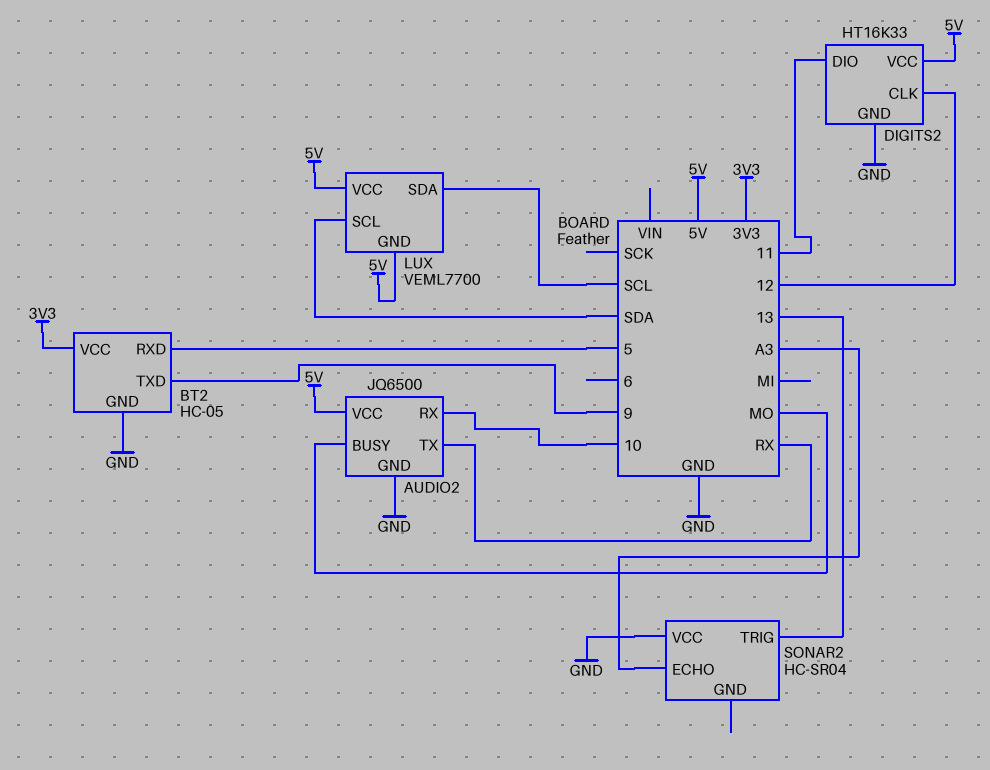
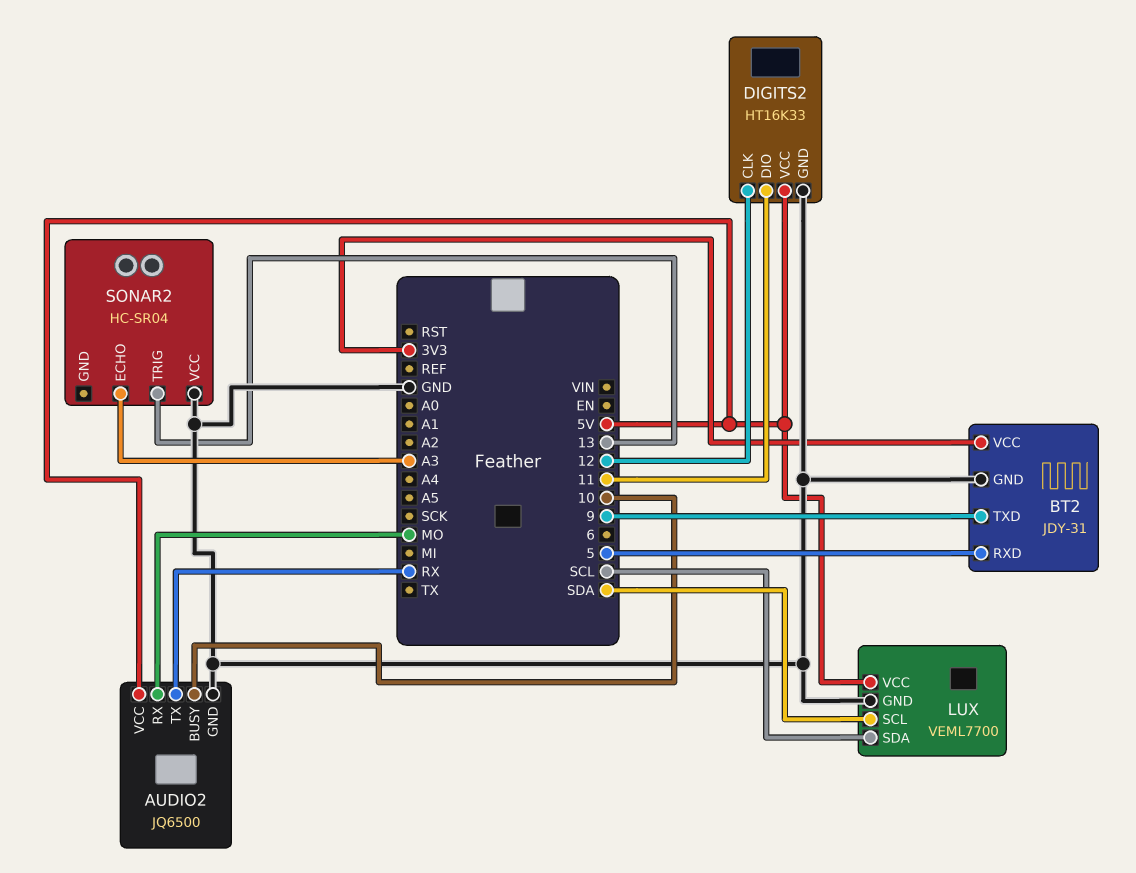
AUDIO2 pin BUSY: MO -> 10
AUDIO2 pin RX: 10 -> MO
BT2: HC-05 -> JDY-31
LUX pin GND: 5V -> GND

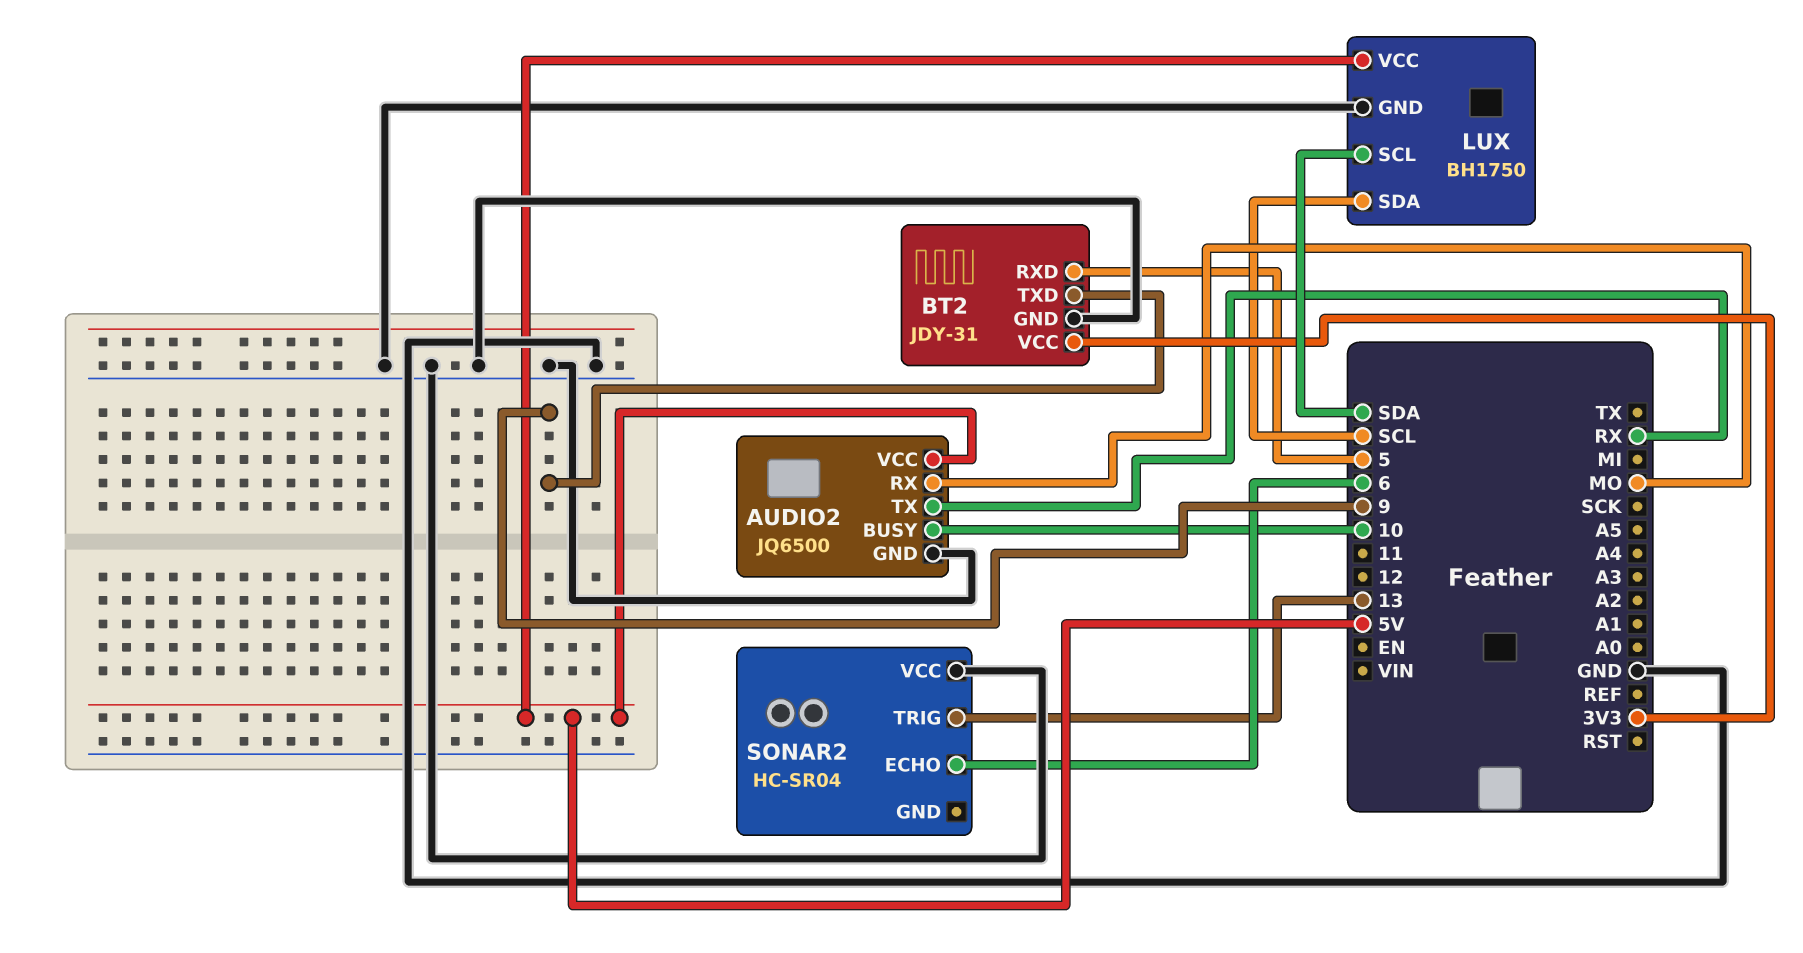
DIGITS2: HT16K33 -> none
DIGITS2 pin CLK: 12 -> none
DIGITS2 pin DIO: 11 -> none
DIGITS2 pin GND: GND -> none
DIGITS2 pin VCC: 5V -> none
LUX: VEML7700 -> BH1750
SONAR2 pin ECHO: A3 -> 6

